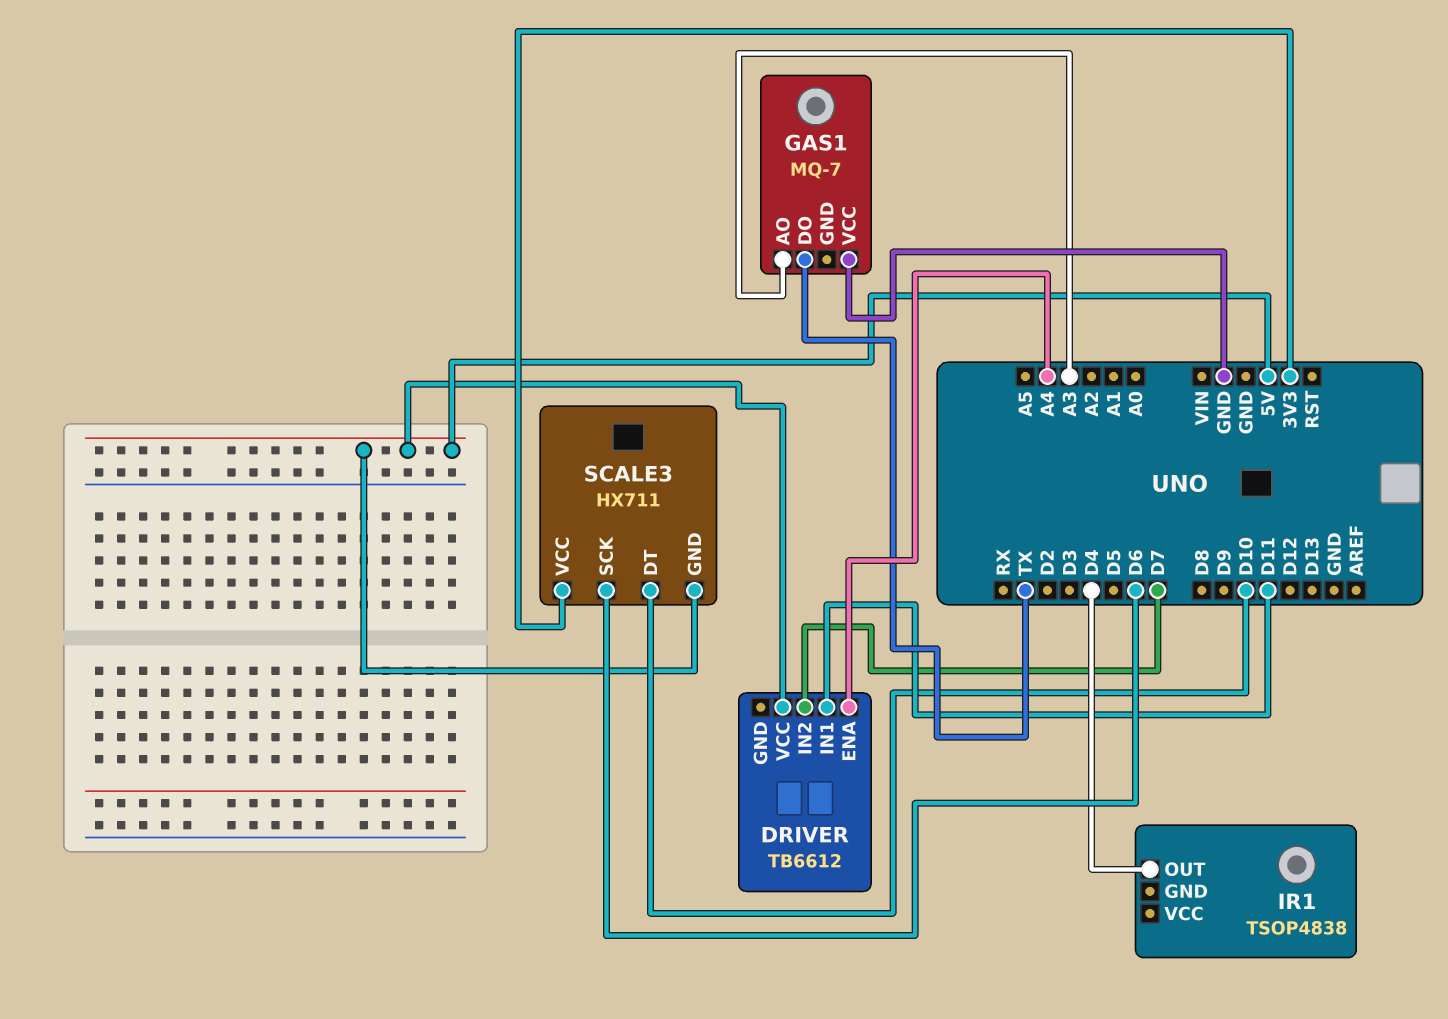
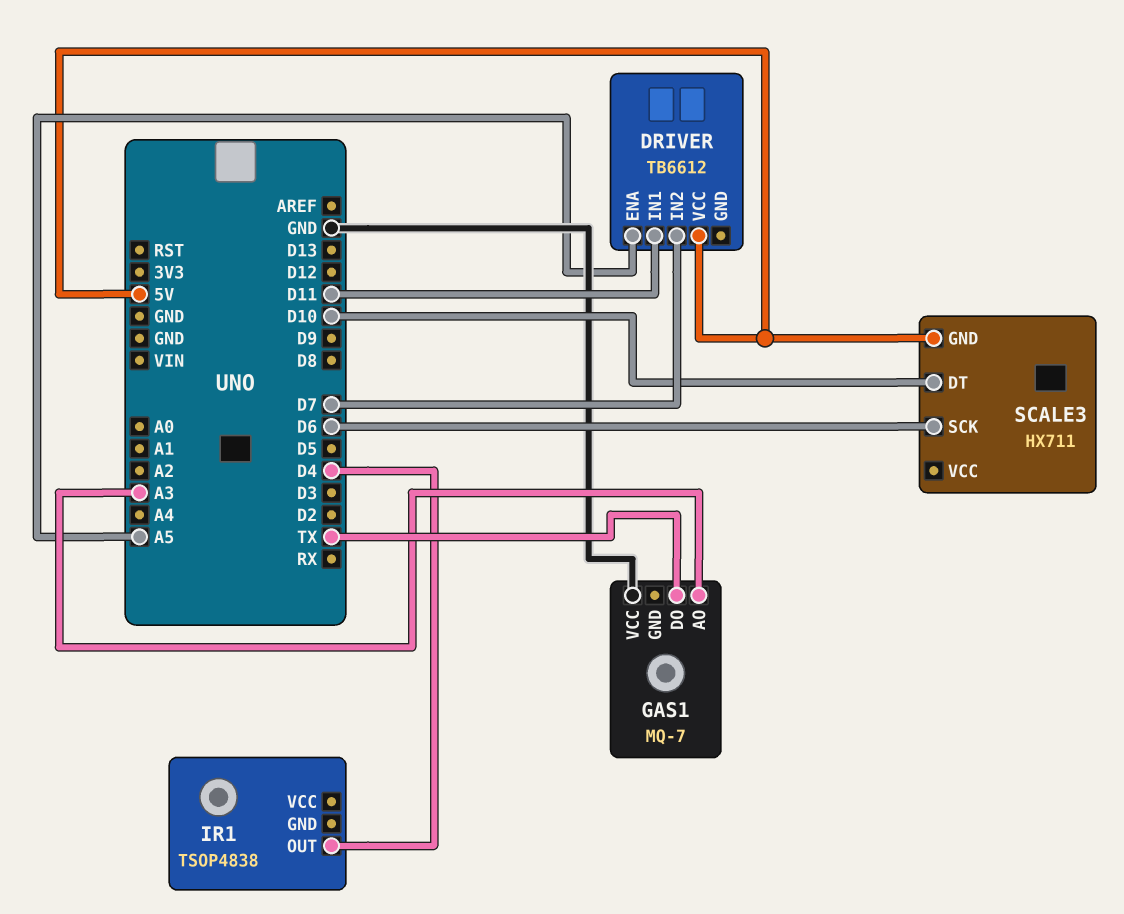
DRIVER pin ENA: A4 -> A5
SCALE3 pin VCC: 3V3 -> none

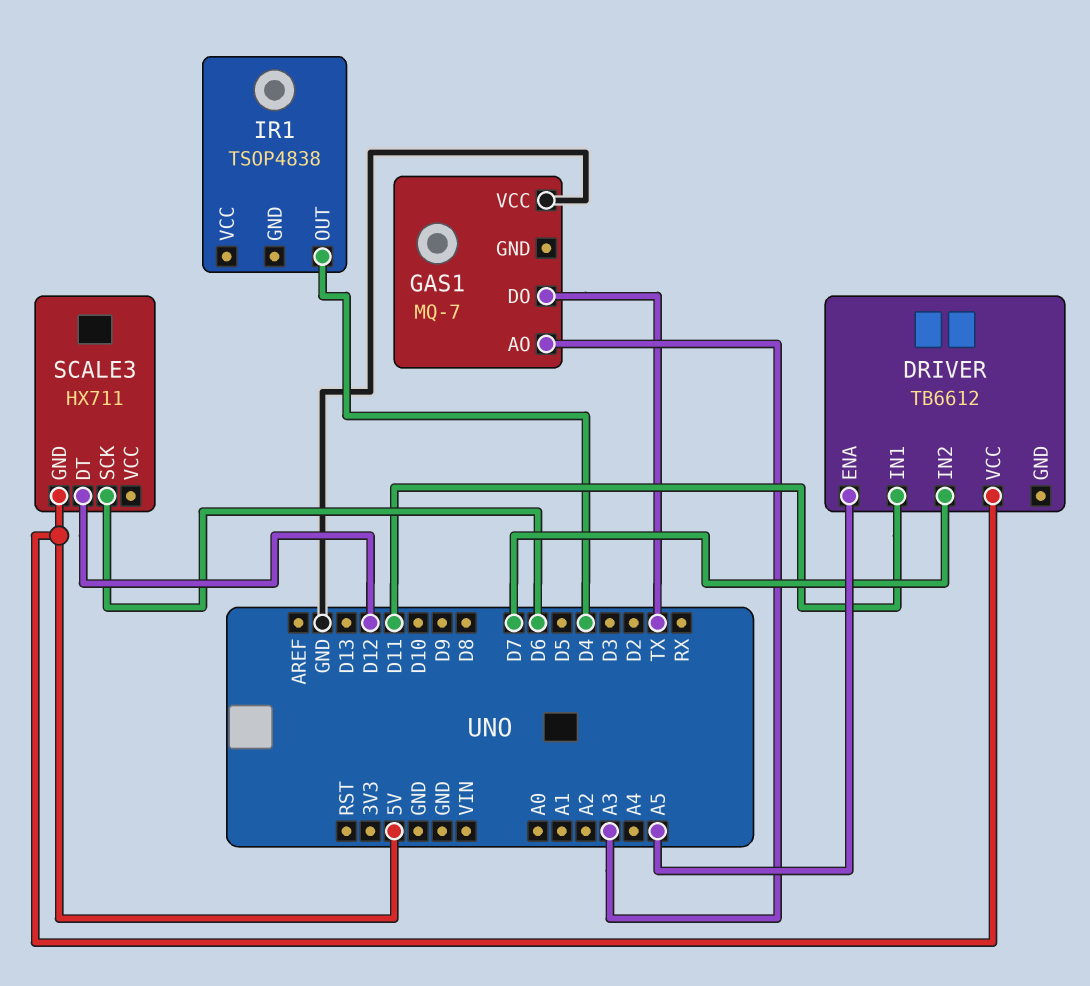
SCALE3 pin DT: D10 -> D12

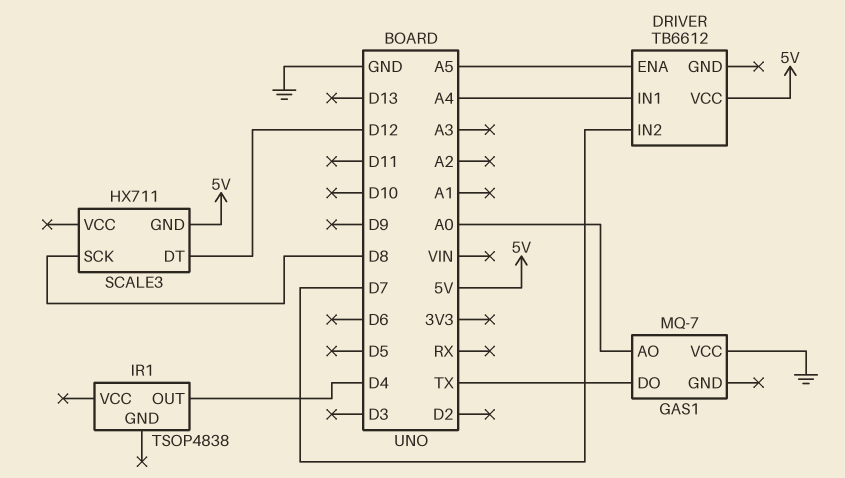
DRIVER pin IN1: D11 -> A4
GAS1 pin AO: A3 -> A0
SCALE3 pin SCK: D6 -> D8

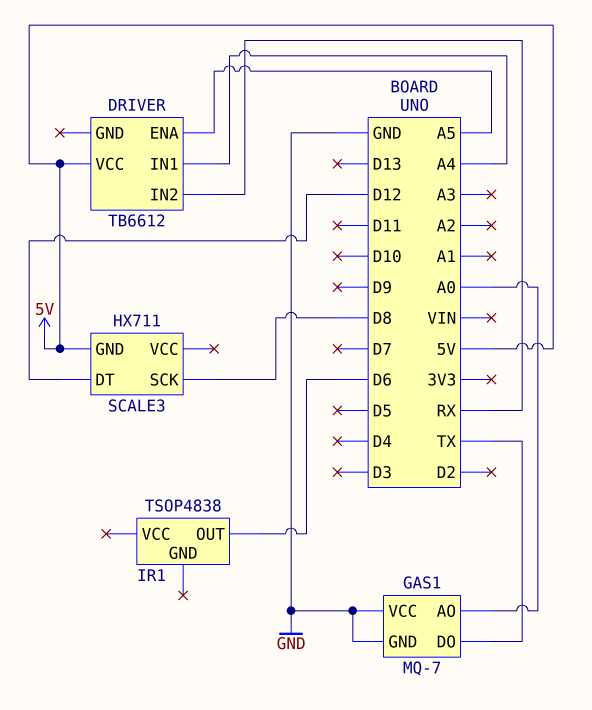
DRIVER pin IN2: D7 -> RX
GAS1 pin GND: none -> GND
IR1 pin OUT: D4 -> D6

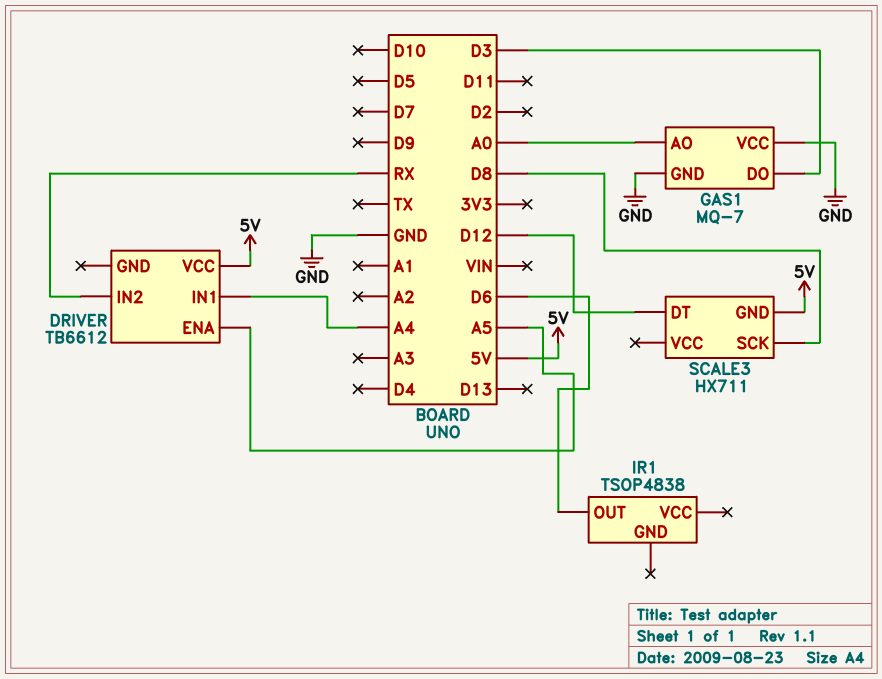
GAS1 pin DO: TX -> D3

